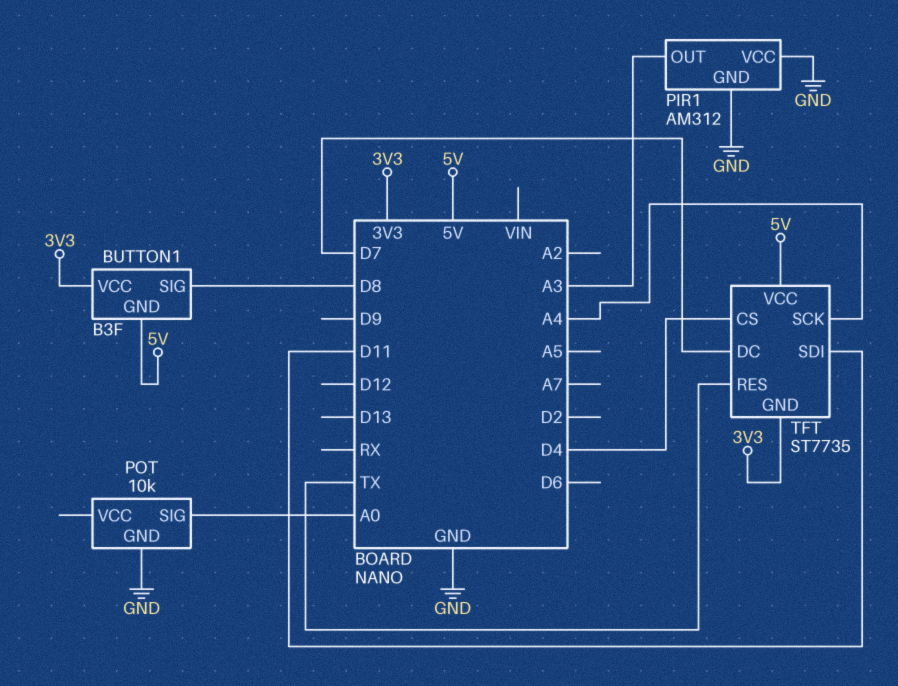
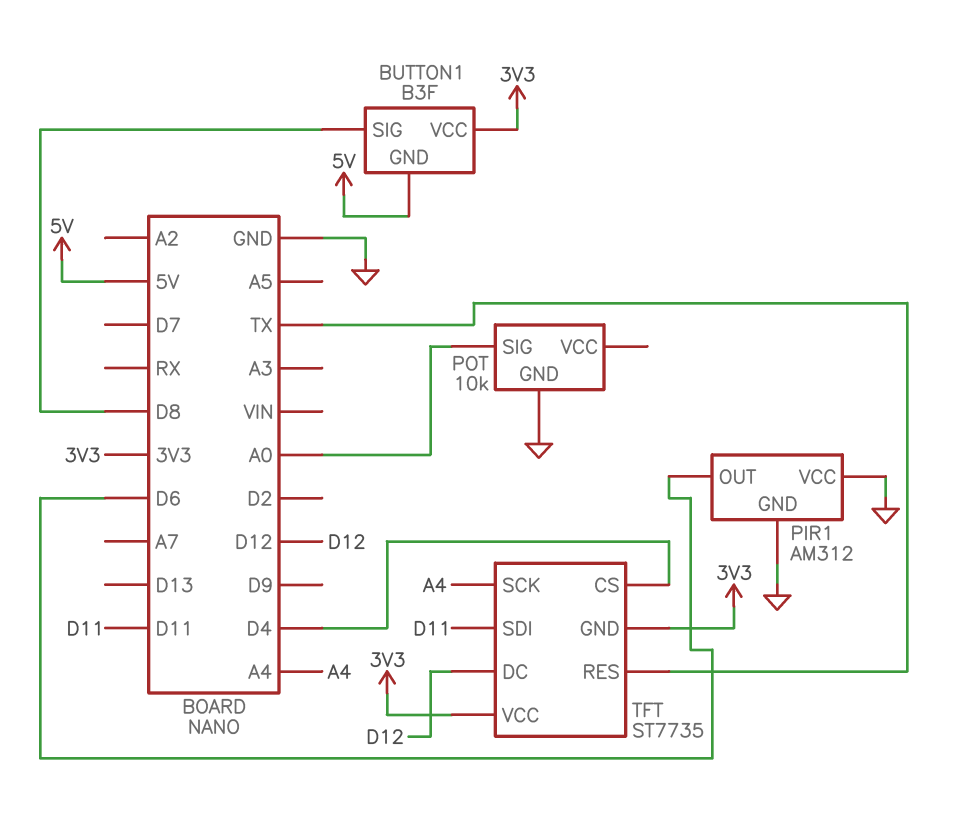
PIR1 pin OUT: A3 -> D6
TFT pin DC: D7 -> D12
TFT pin VCC: 5V -> 3V3

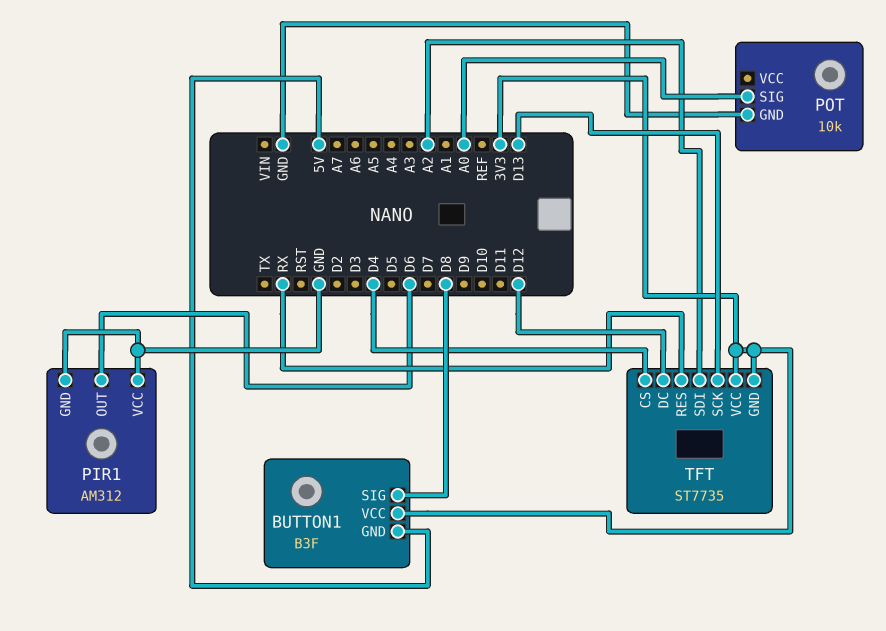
TFT pin RES: TX -> RX
TFT pin SCK: A4 -> D13
TFT pin SDI: D11 -> A2

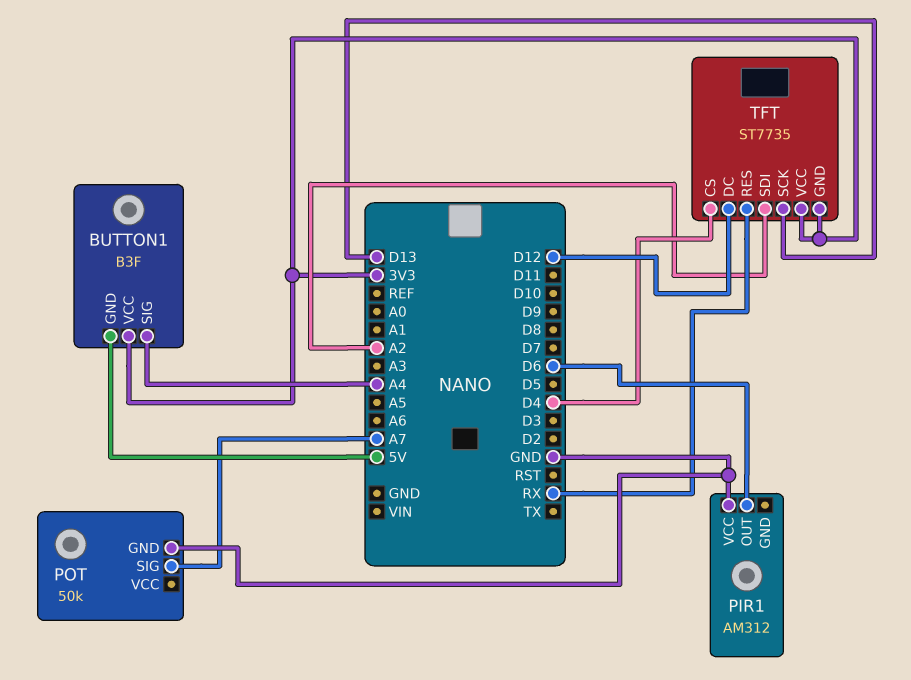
BUTTON1 pin SIG: D8 -> A4
PIR1 pin GND: GND -> none
POT: 10k -> 50k
POT pin SIG: A0 -> A7

